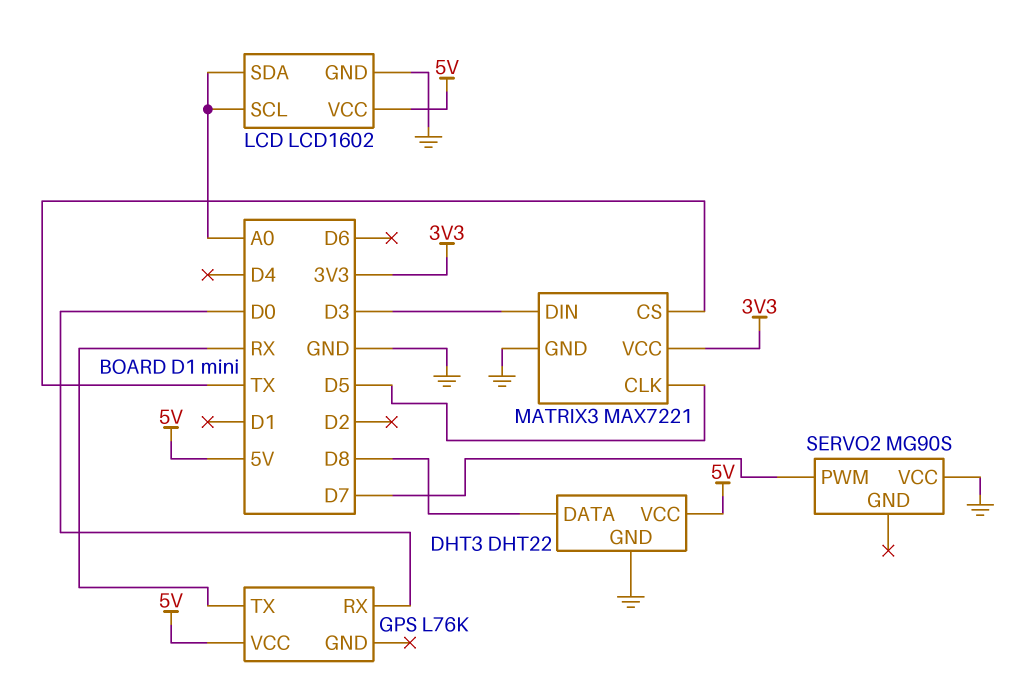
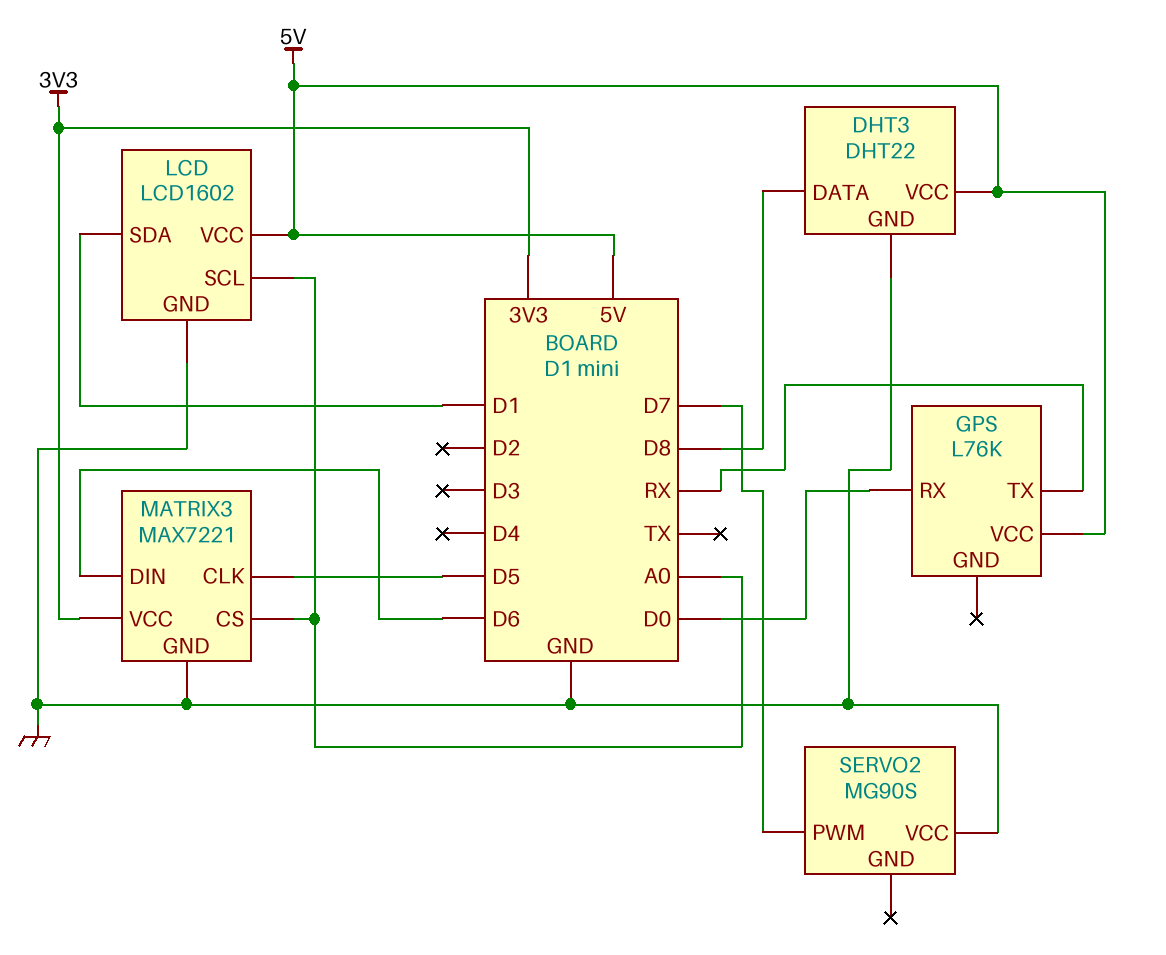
LCD pin SDA: A0 -> D1
MATRIX3 pin CS: TX -> A0
MATRIX3 pin DIN: D3 -> D6

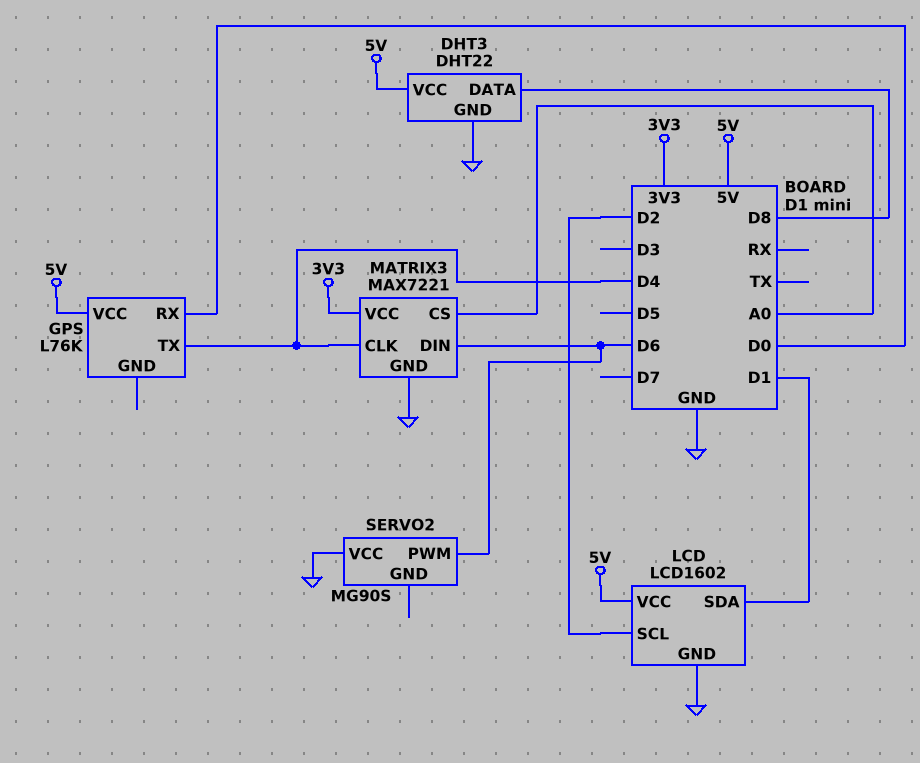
GPS pin TX: RX -> D4
LCD pin SCL: A0 -> D2
MATRIX3 pin CLK: D5 -> D4
SERVO2 pin PWM: D7 -> D6

